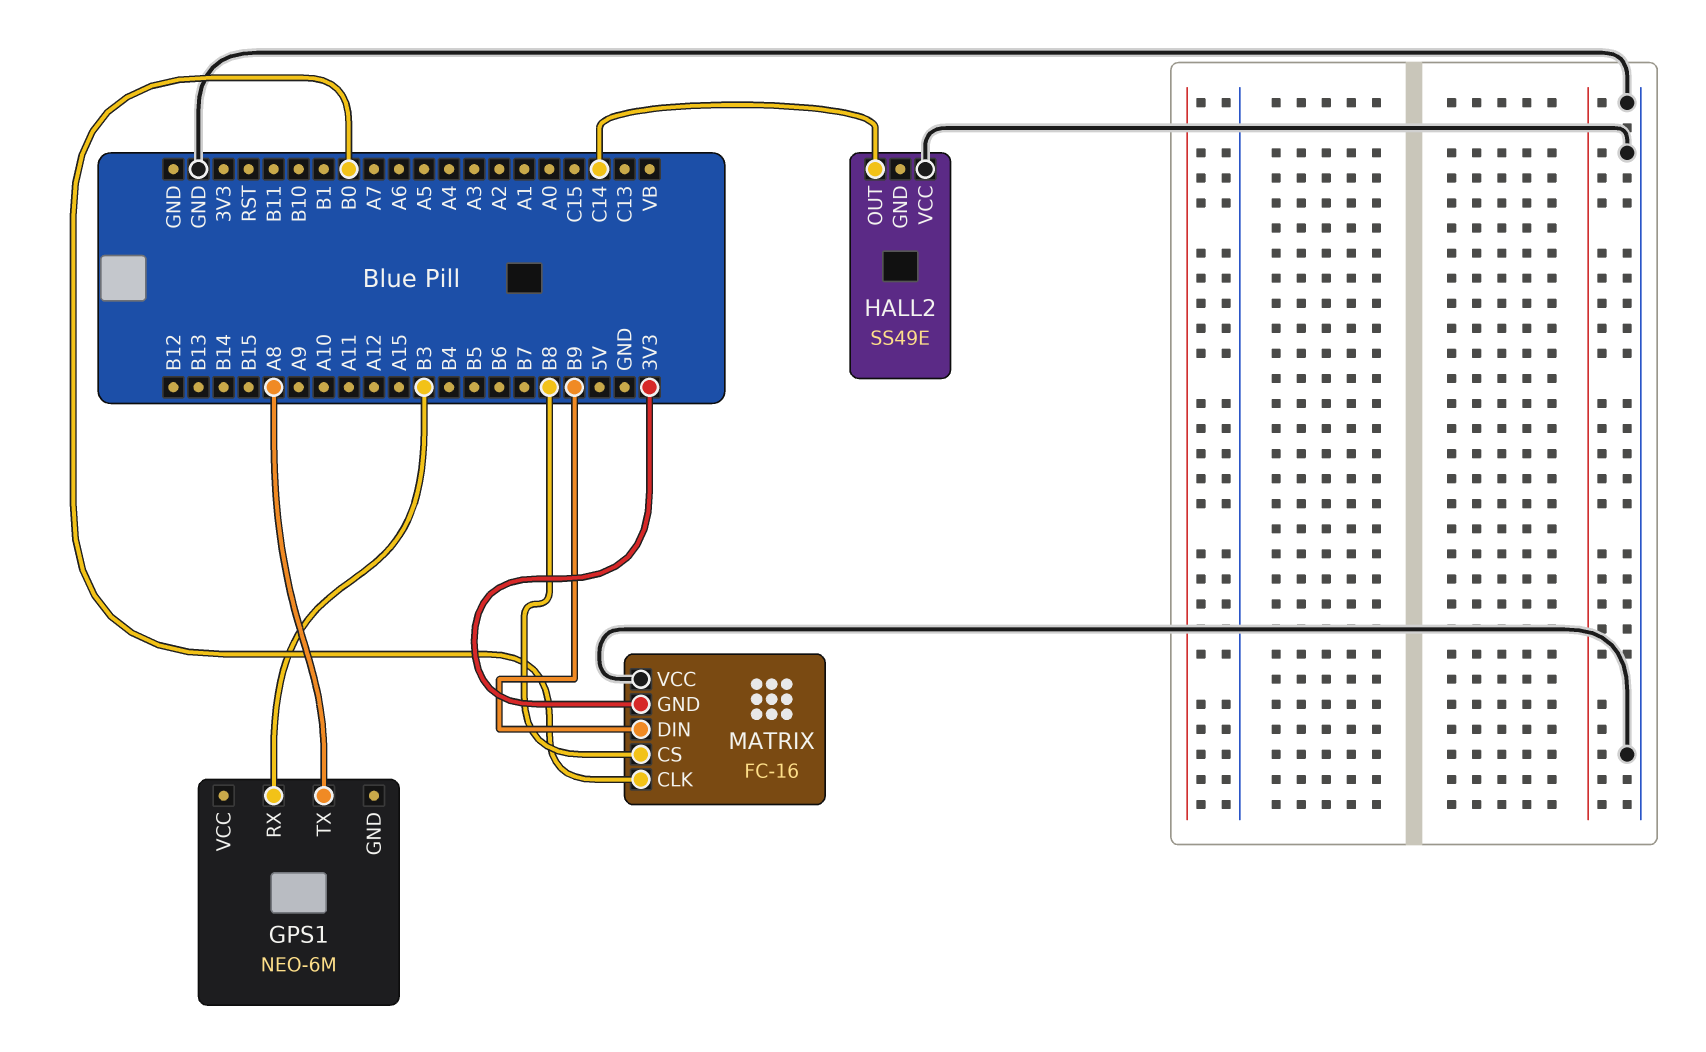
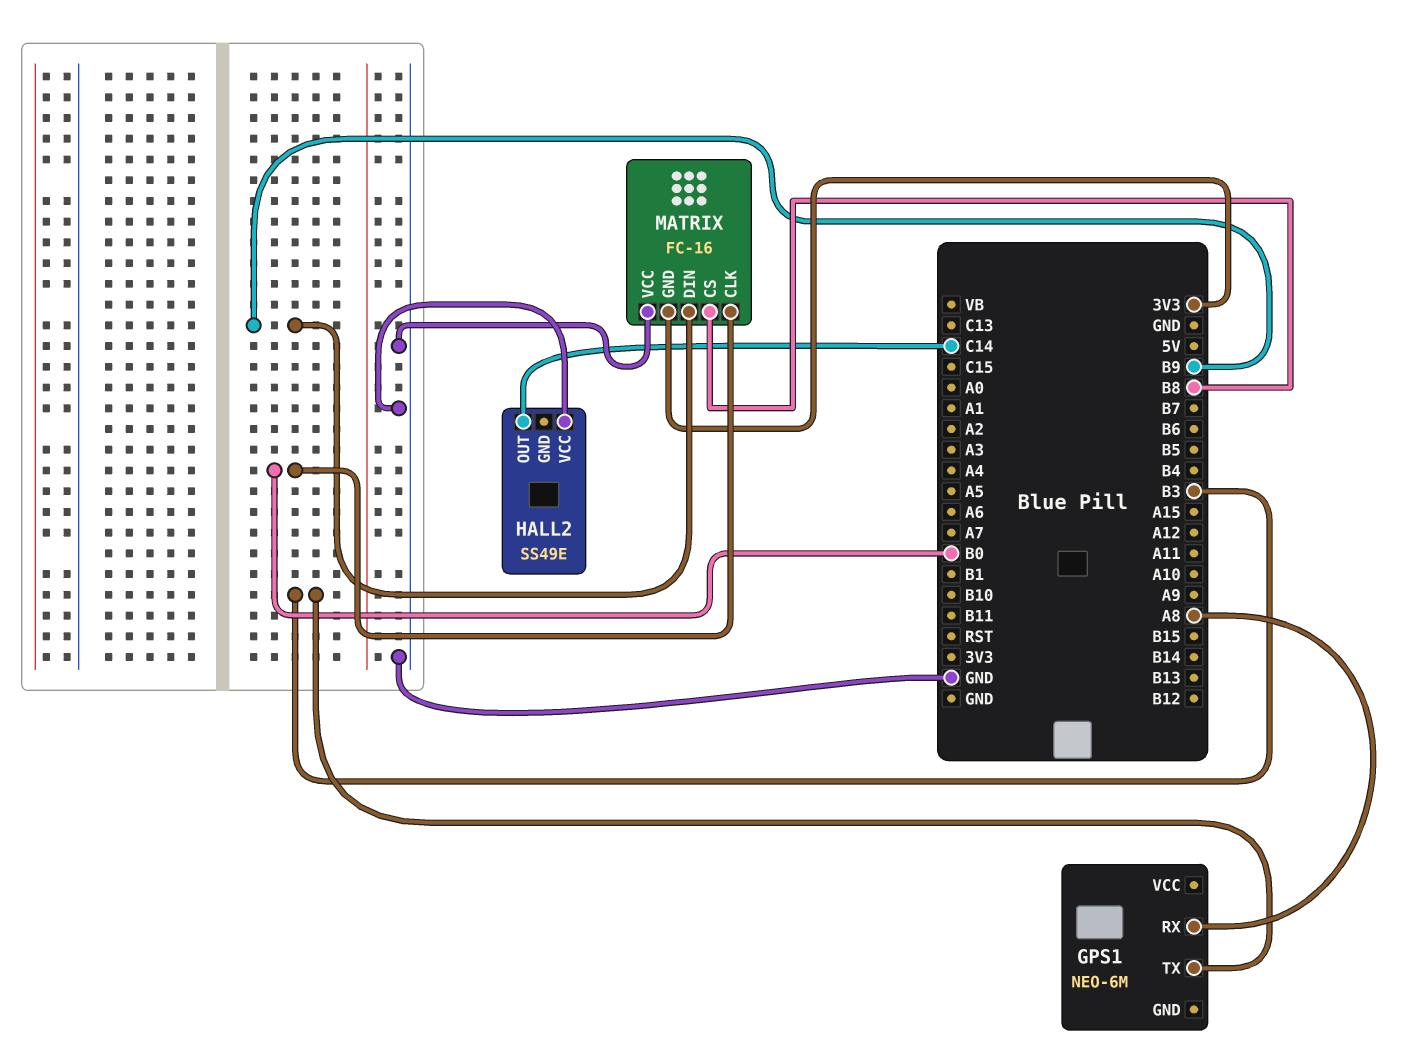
GPS1 pin RX: B3 -> A8
GPS1 pin TX: A8 -> B3

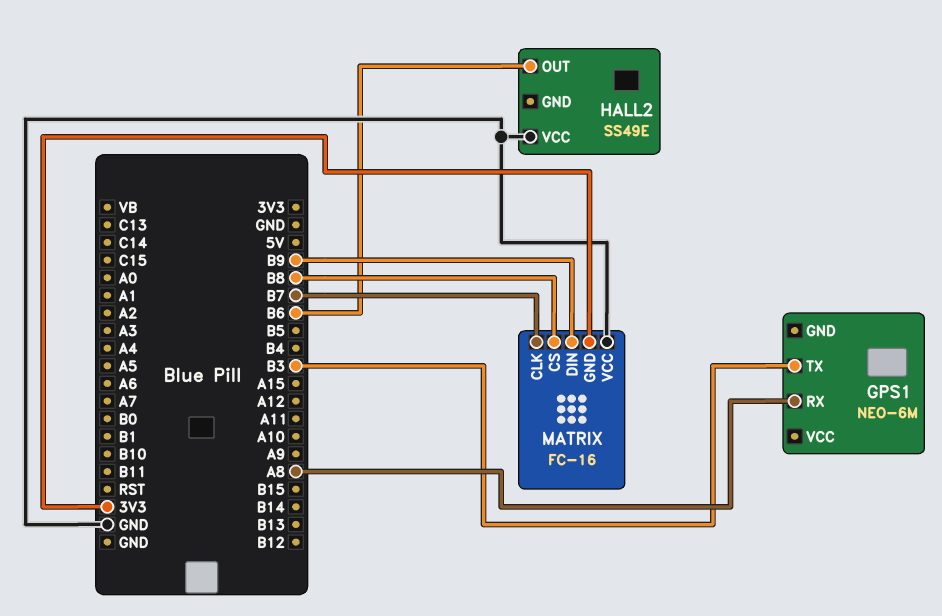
HALL2 pin OUT: C14 -> B6
MATRIX pin CLK: B0 -> B7

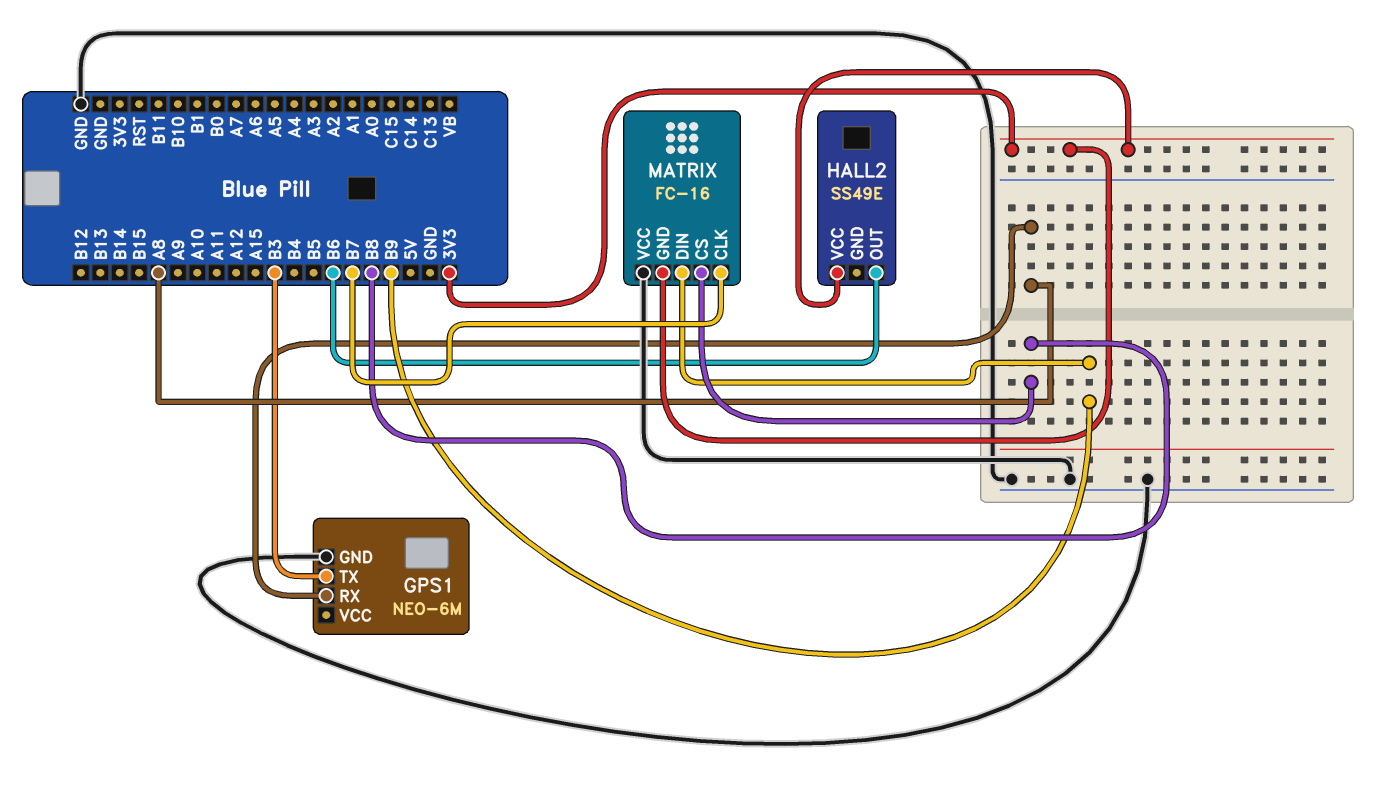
GPS1 pin GND: none -> GND
HALL2 pin VCC: GND -> 3V3

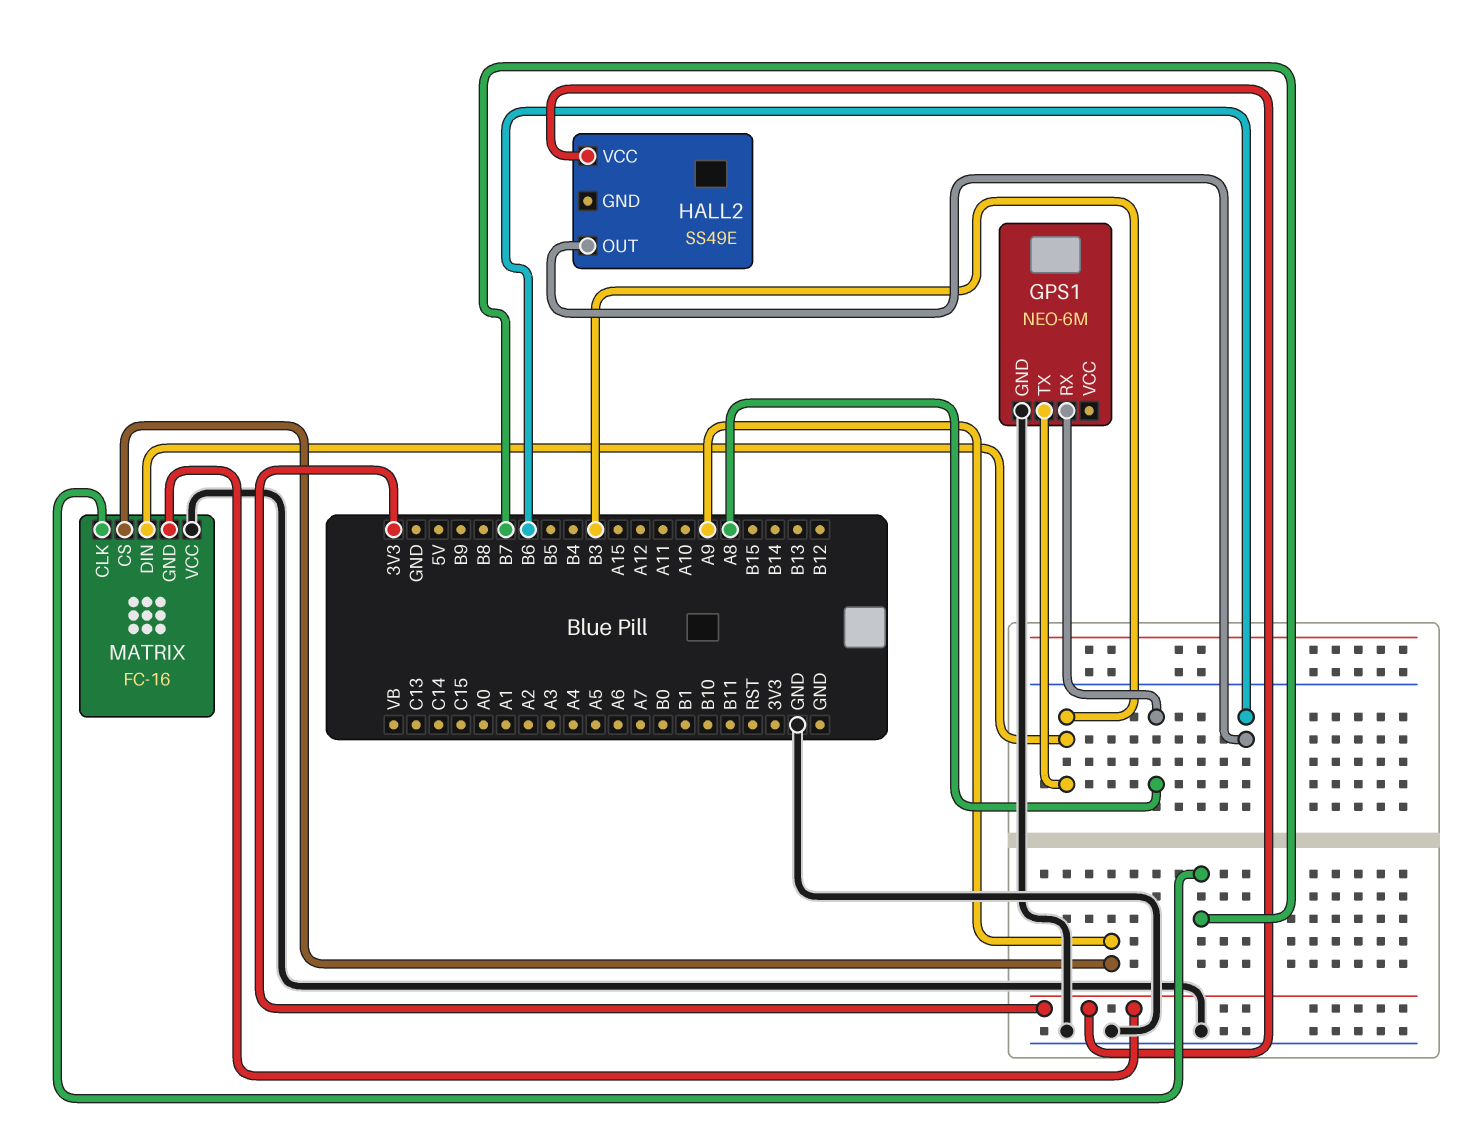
MATRIX pin CS: B8 -> A9
MATRIX pin DIN: B9 -> B3

